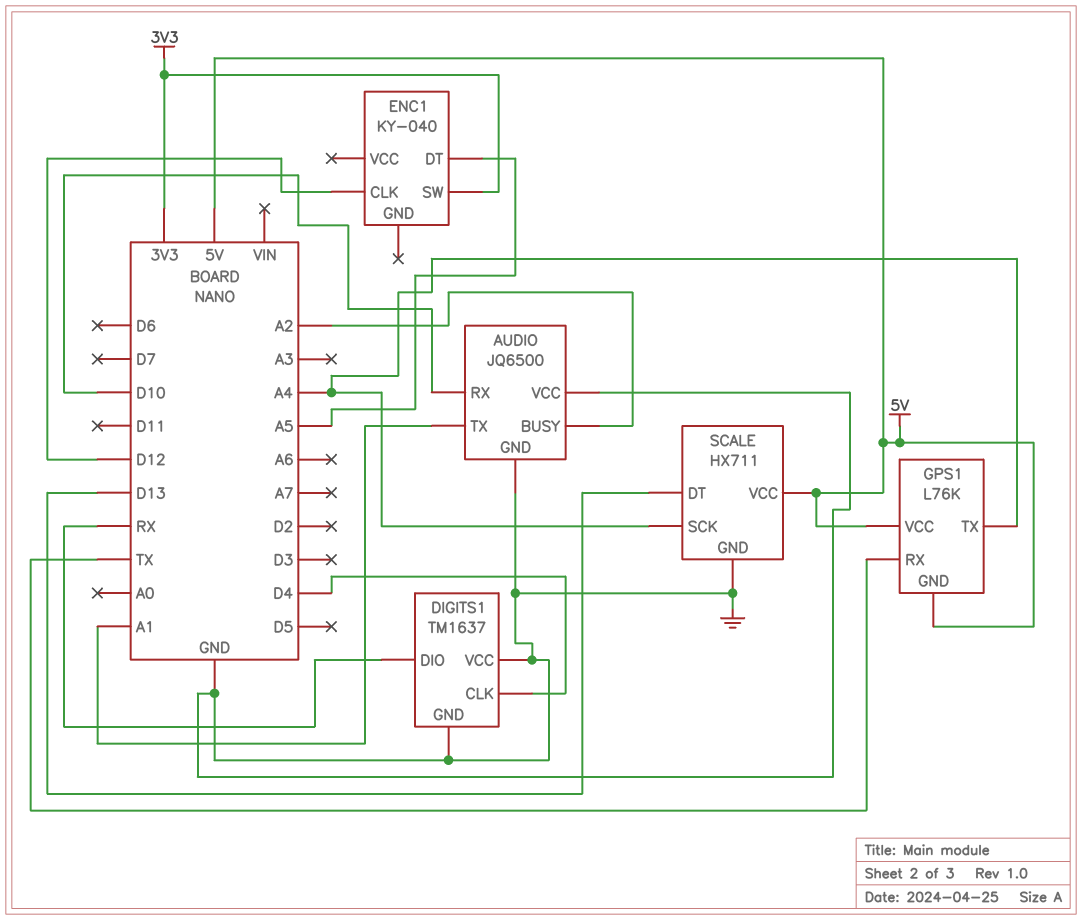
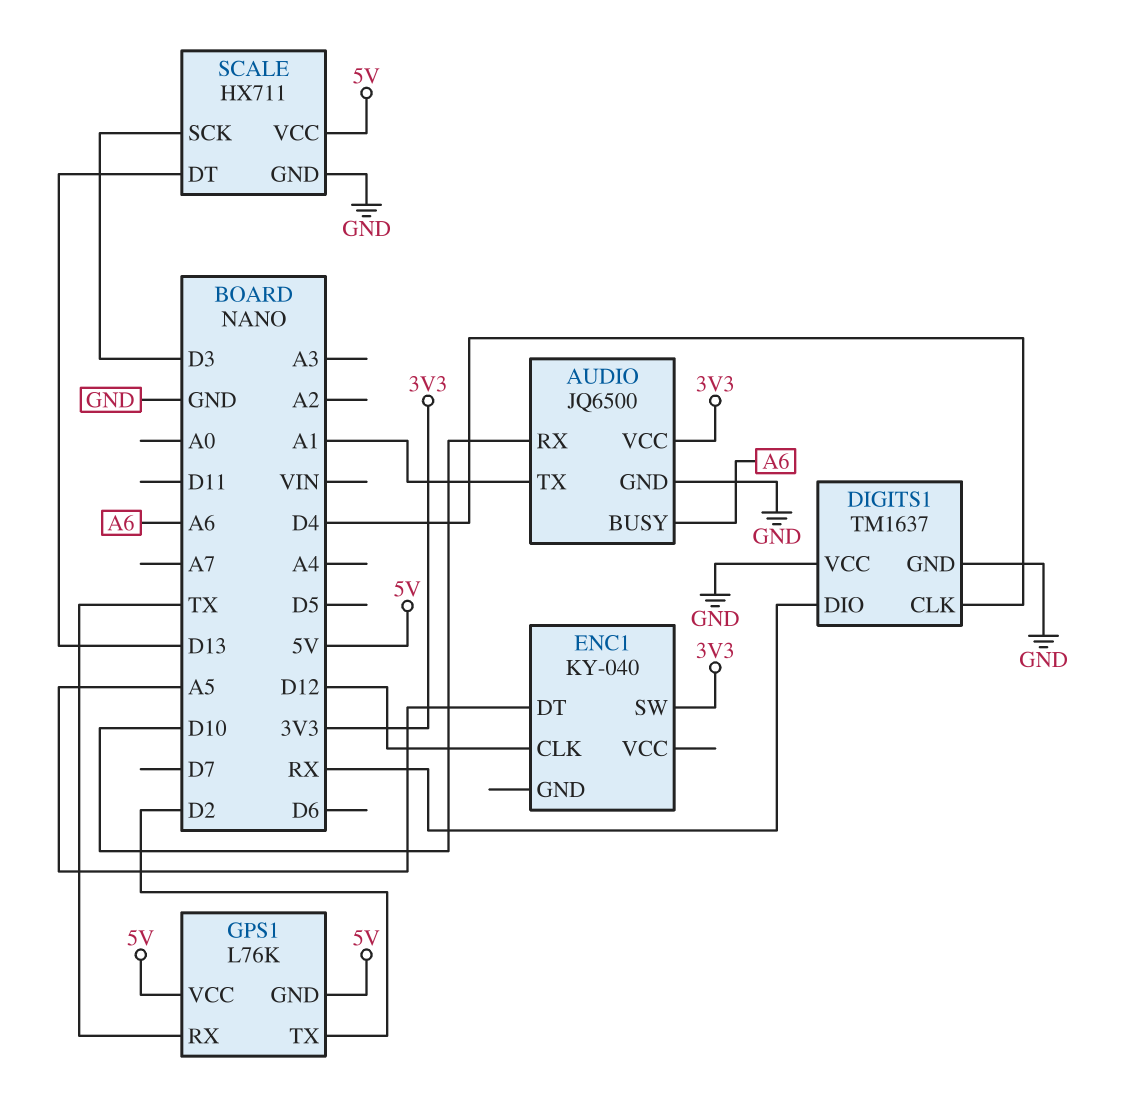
AUDIO pin BUSY: A2 -> A6
AUDIO pin VCC: GND -> 3V3
GPS1 pin TX: A4 -> D2
SCALE pin SCK: A4 -> D3

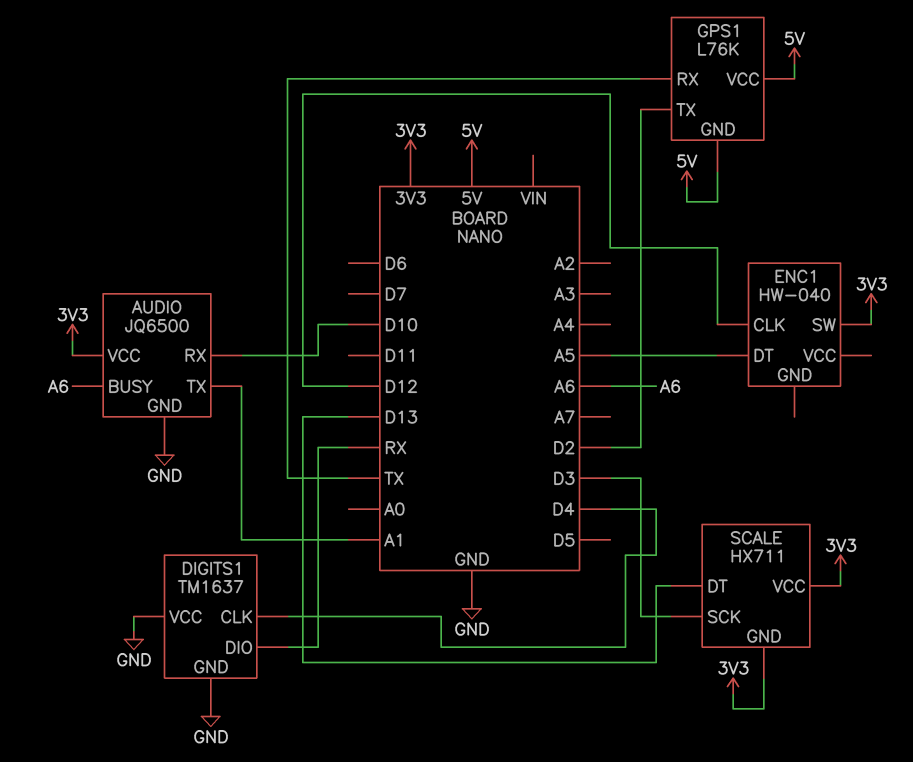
ENC1: KY-040 -> HW-040
SCALE pin GND: GND -> 3V3
SCALE pin VCC: 5V -> 3V3

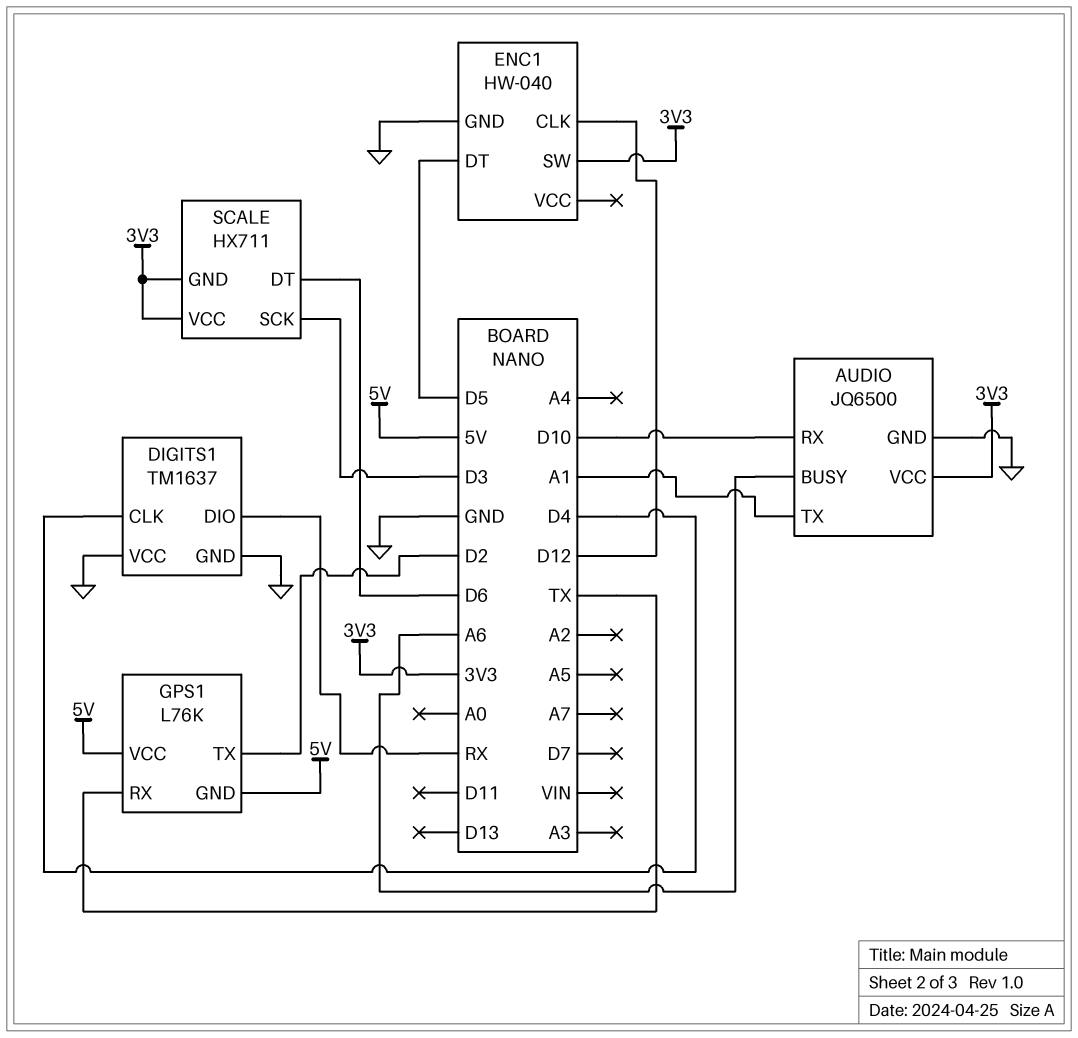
ENC1 pin DT: A5 -> D5
ENC1 pin GND: none -> GND
SCALE pin DT: D13 -> D6

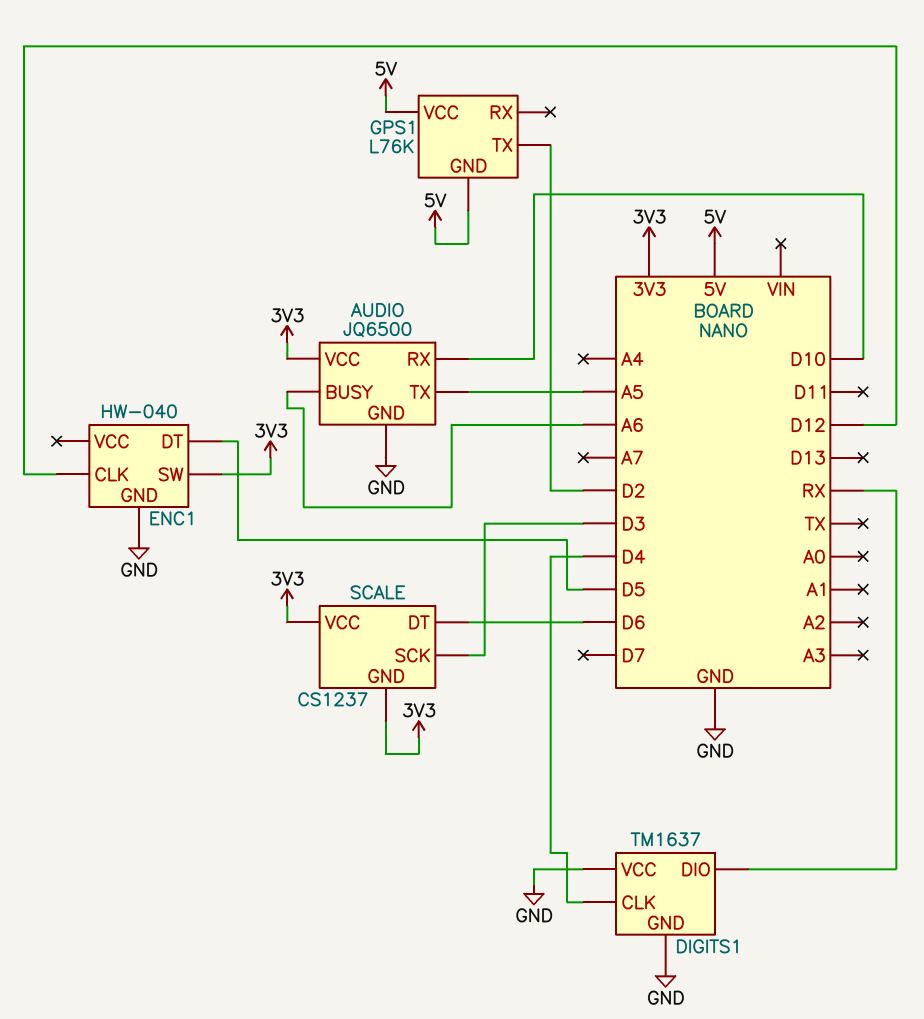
AUDIO pin TX: A1 -> A5
GPS1 pin RX: TX -> none
SCALE: HX711 -> CS1237

